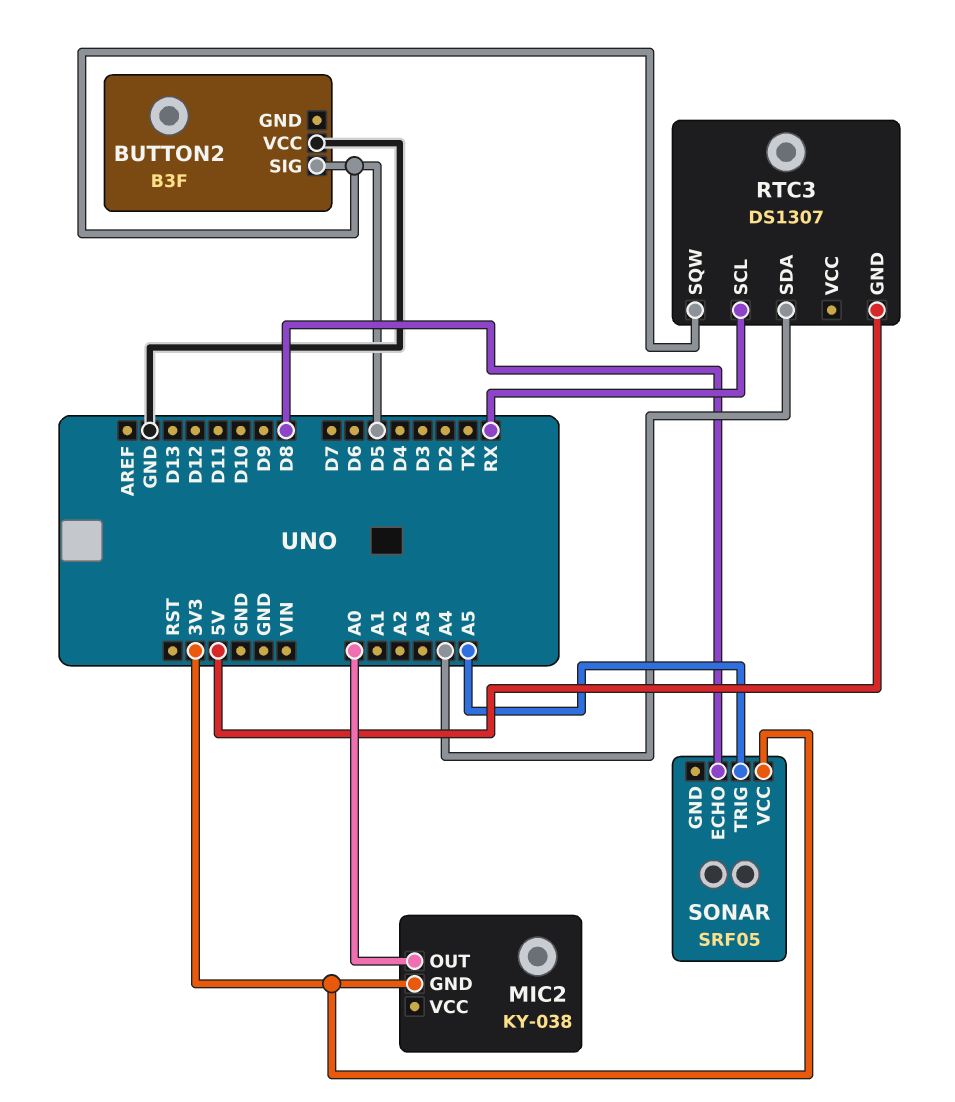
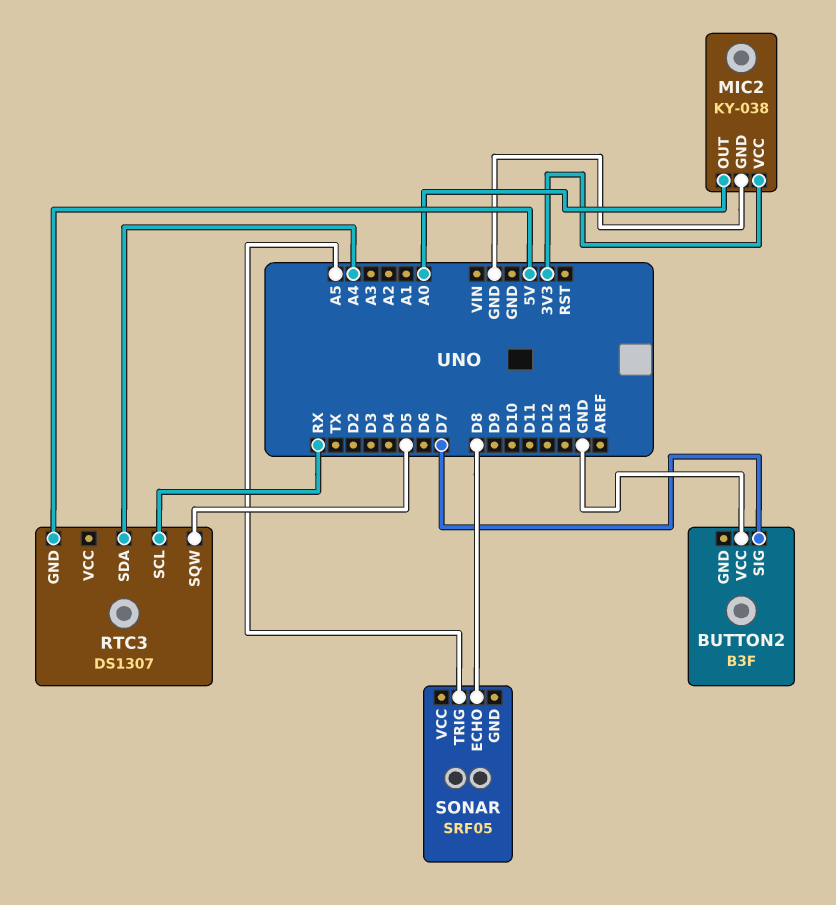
BUTTON2 pin SIG: D5 -> D7
MIC2 pin GND: 3V3 -> GND
MIC2 pin VCC: none -> 3V3
SONAR pin VCC: 3V3 -> none

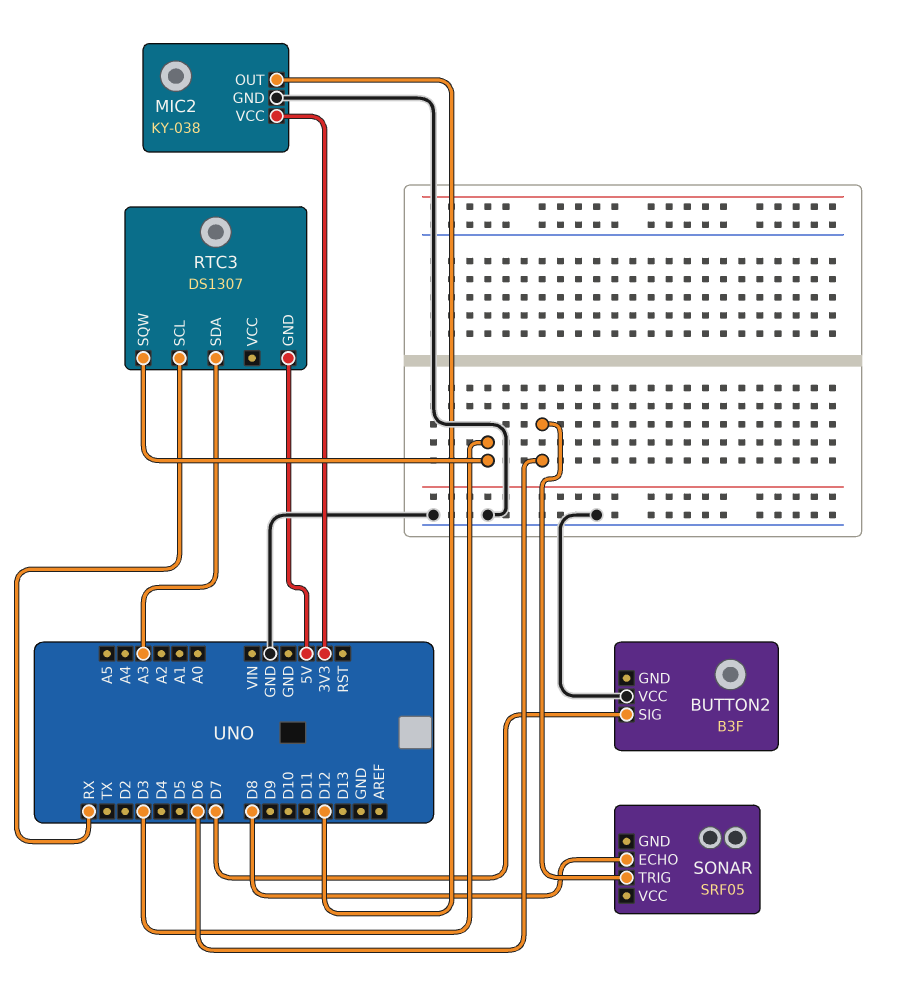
MIC2 pin OUT: A0 -> D12
RTC3 pin SDA: A4 -> A3
RTC3 pin SQW: D5 -> D3
SONAR pin TRIG: A5 -> D6

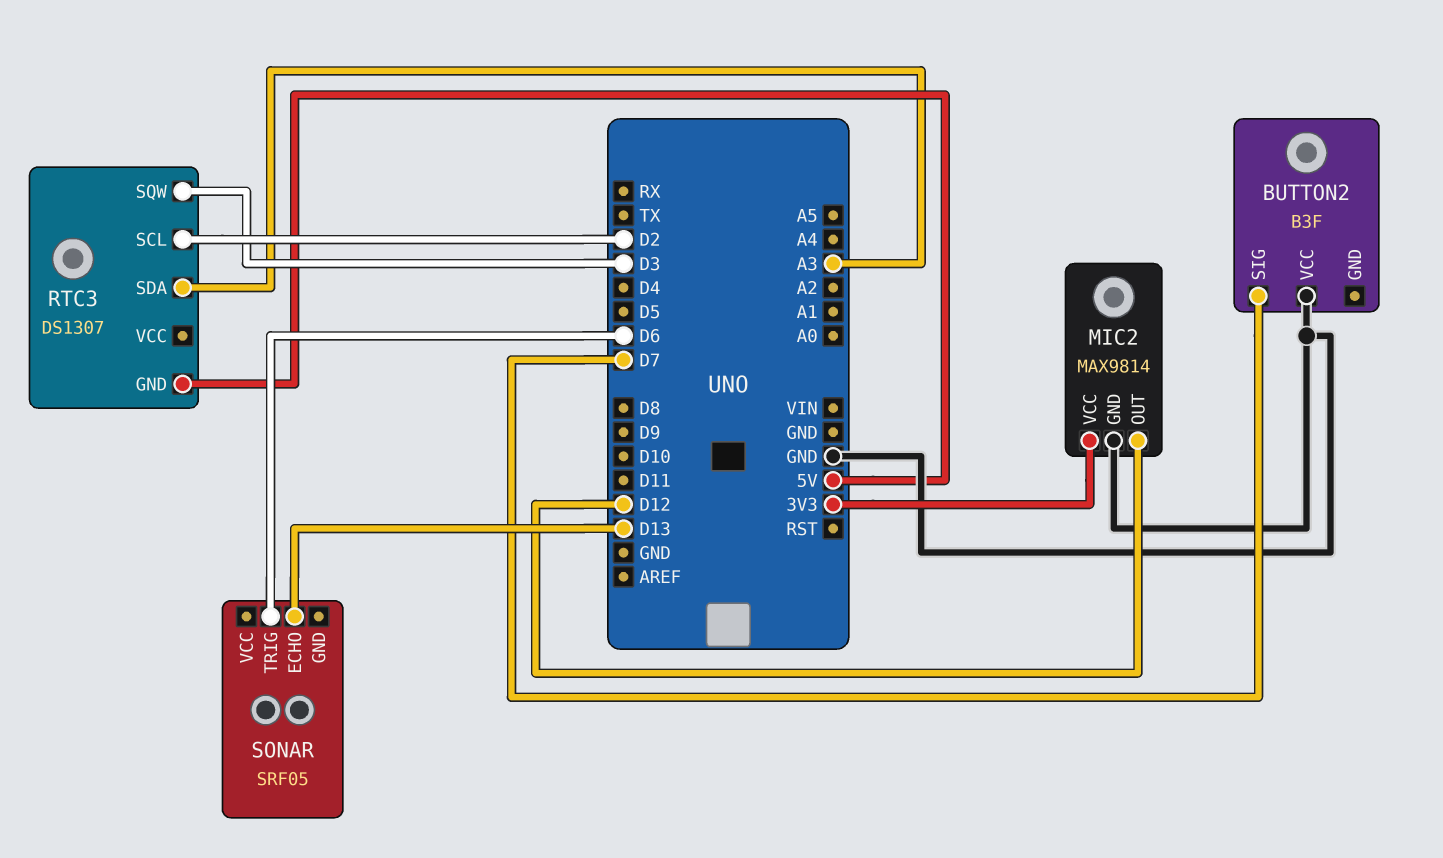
MIC2: KY-038 -> MAX9814
RTC3 pin SCL: RX -> D2
SONAR pin ECHO: D8 -> D13

